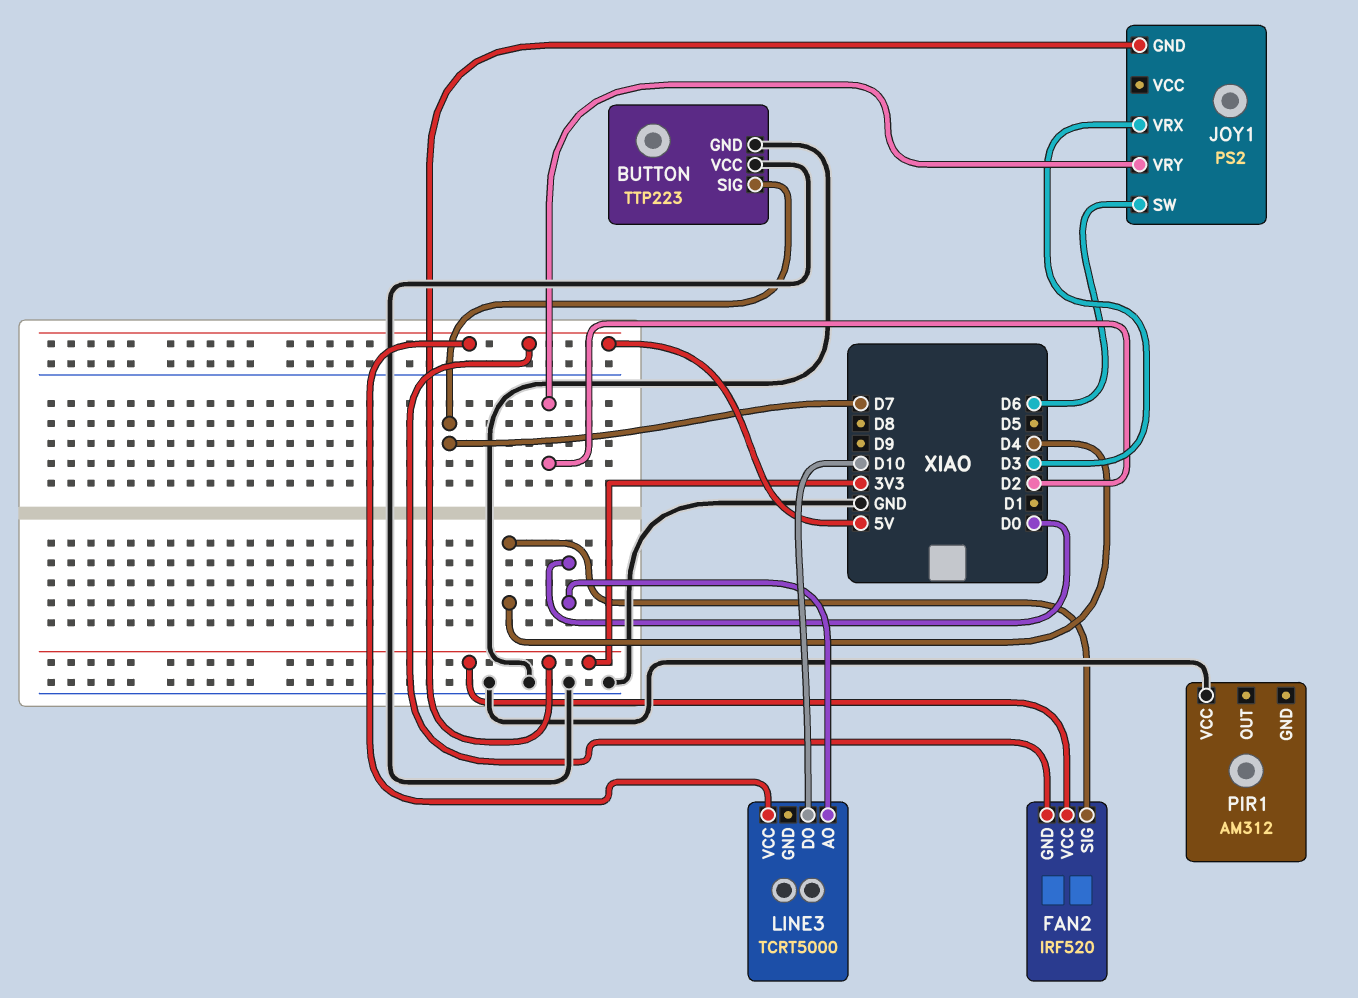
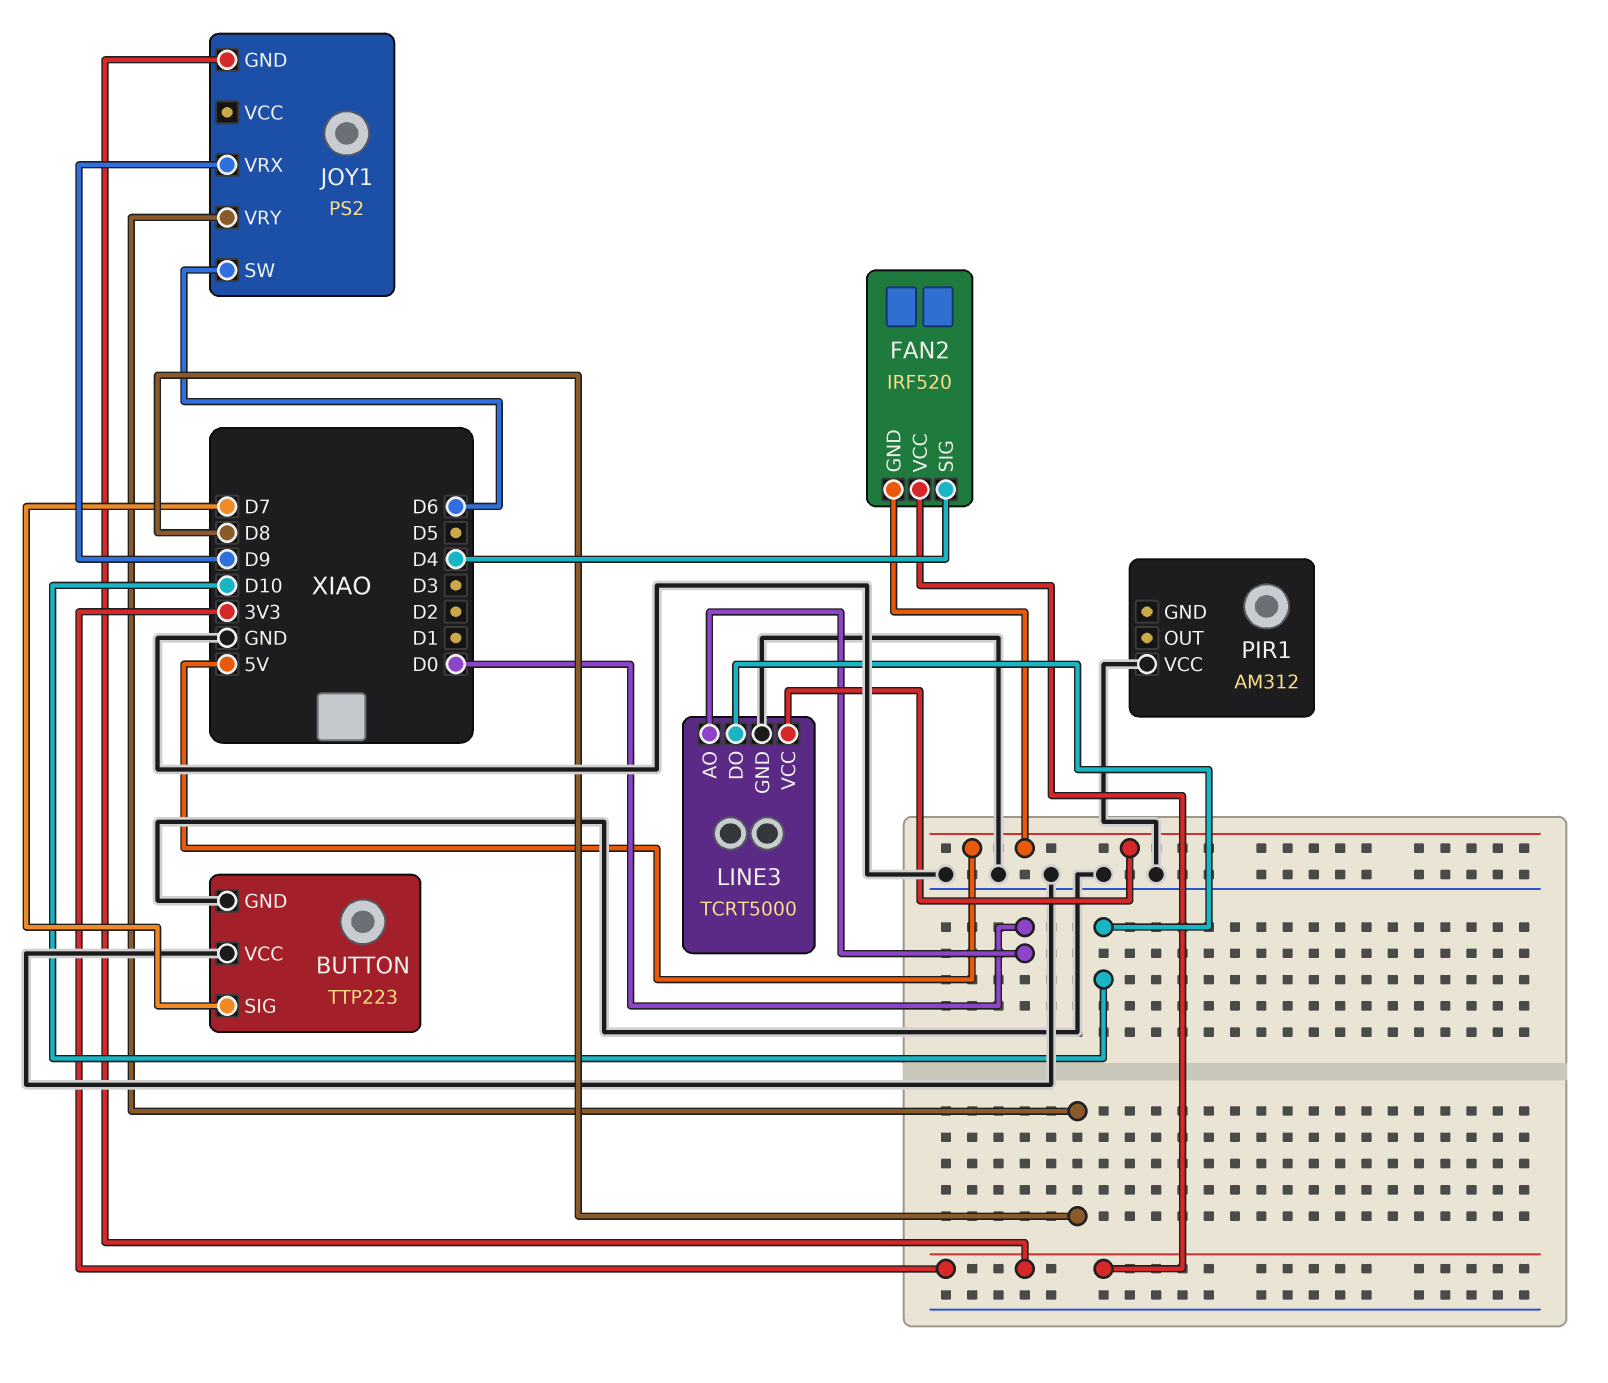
JOY1 pin VRX: D3 -> D9
JOY1 pin VRY: D2 -> D8
LINE3 pin GND: none -> GND

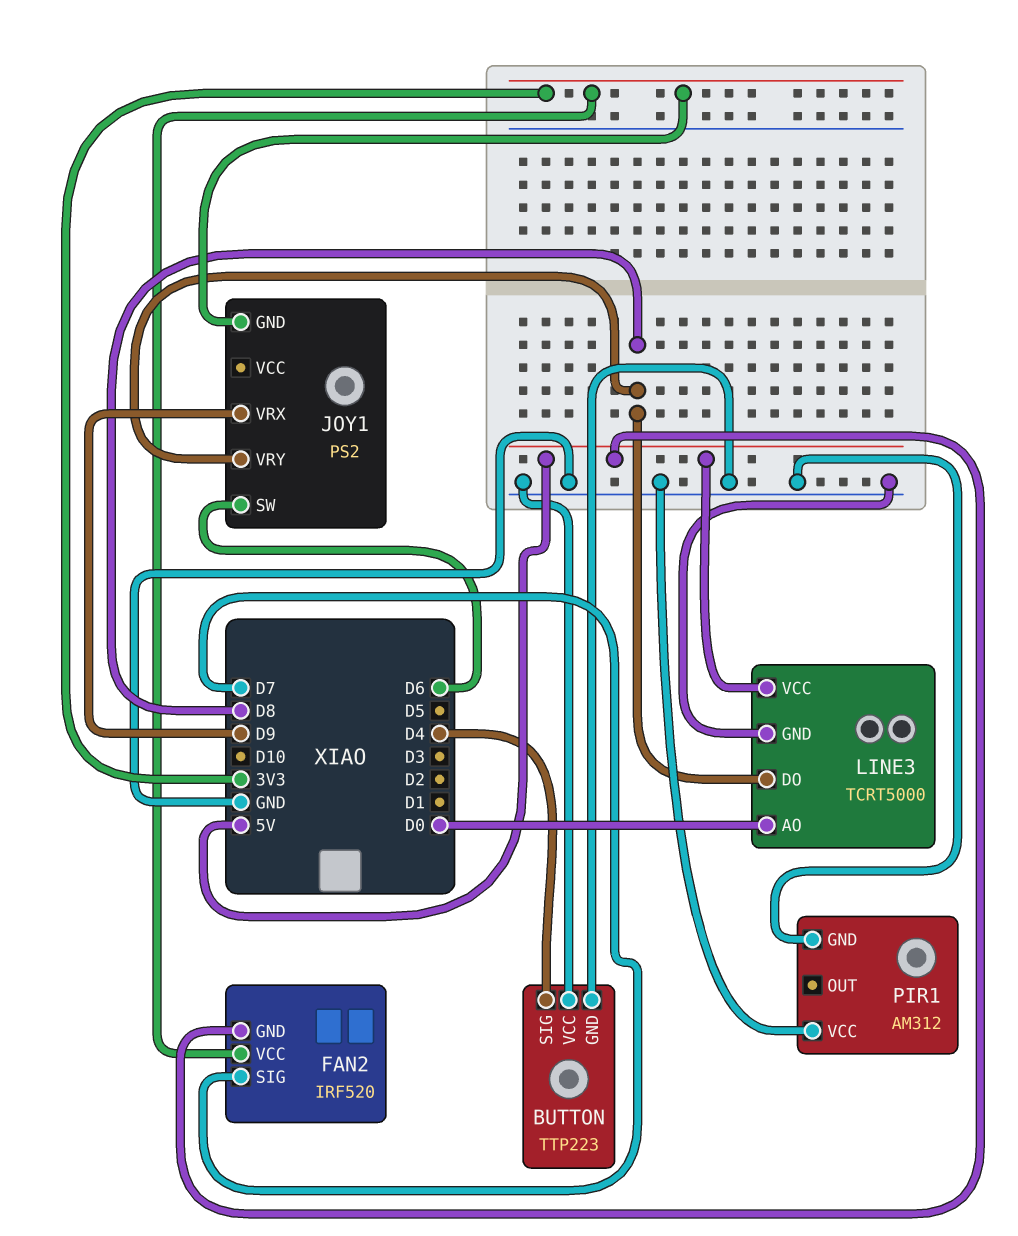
BUTTON pin SIG: D7 -> D4
FAN2 pin SIG: D4 -> D7
LINE3 pin DO: D10 -> D8
PIR1 pin GND: none -> GND

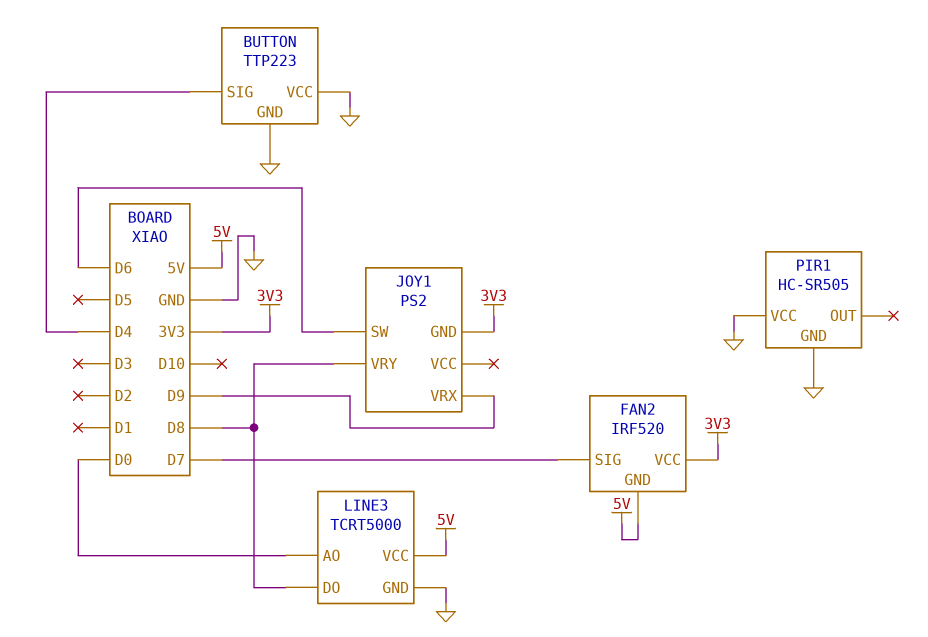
PIR1: AM312 -> HC-SR505

